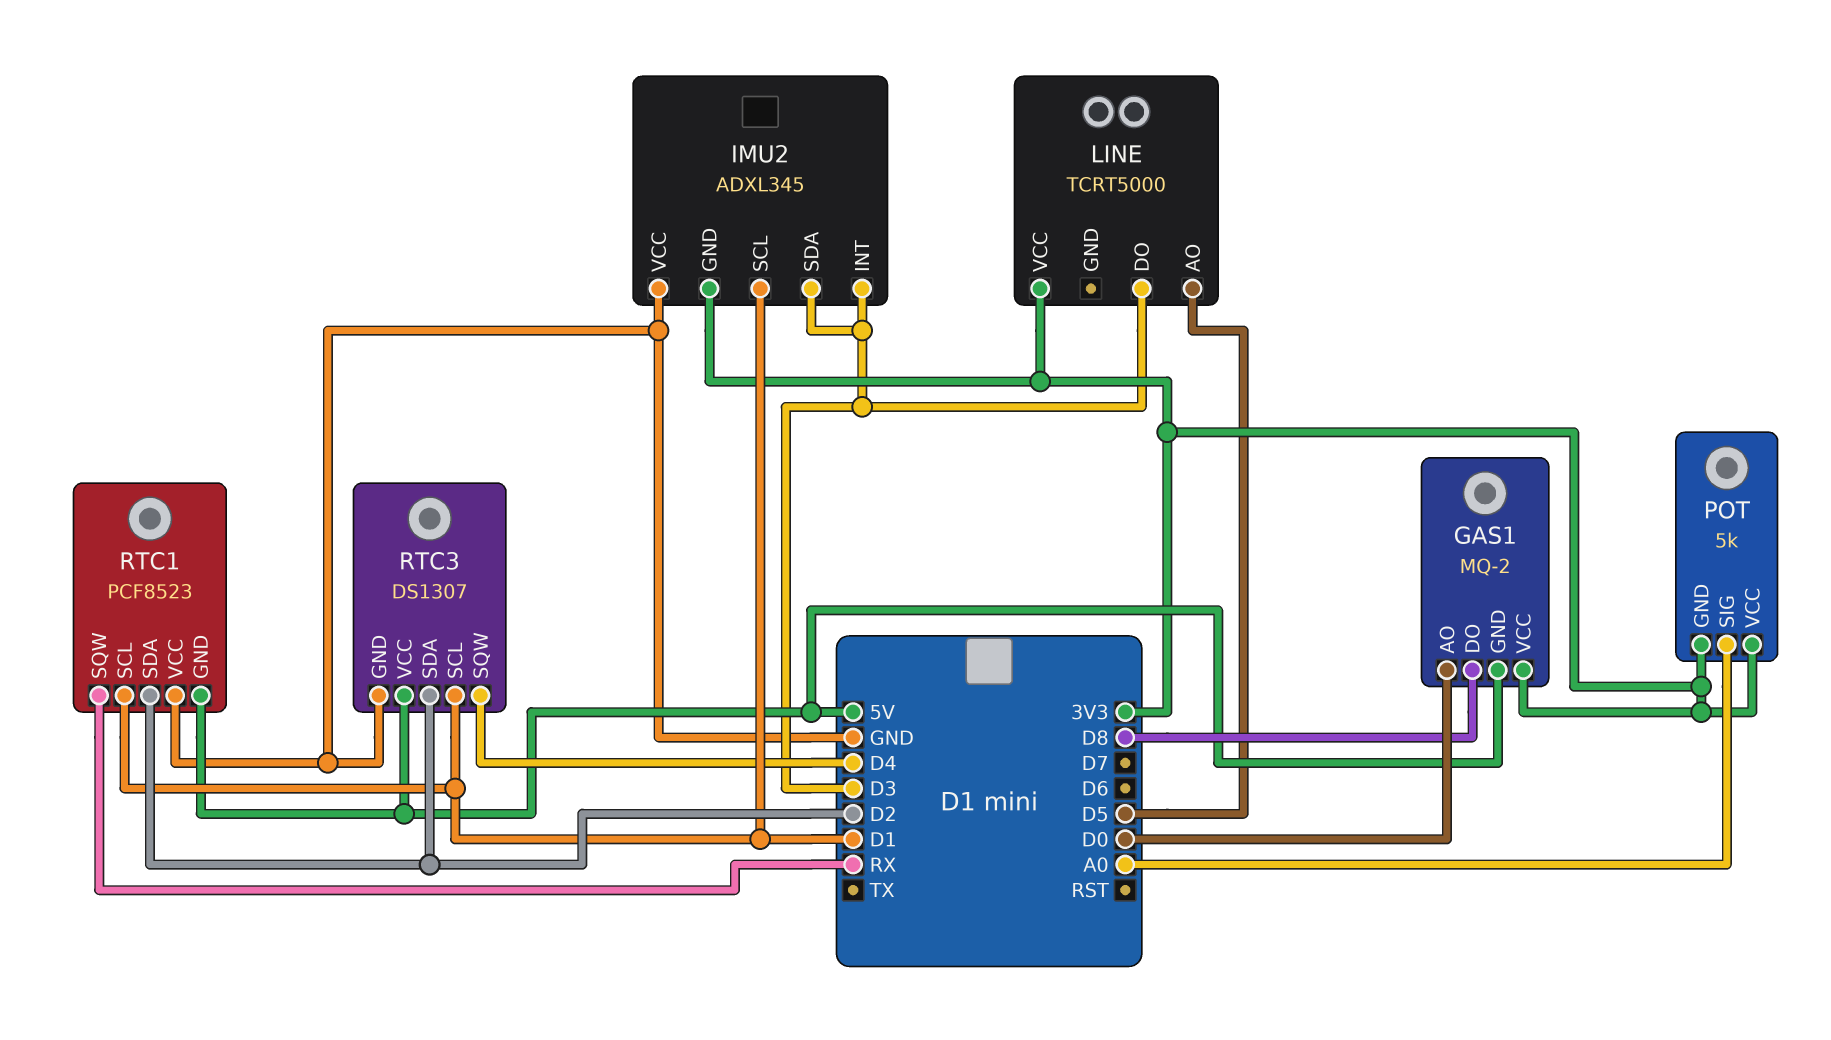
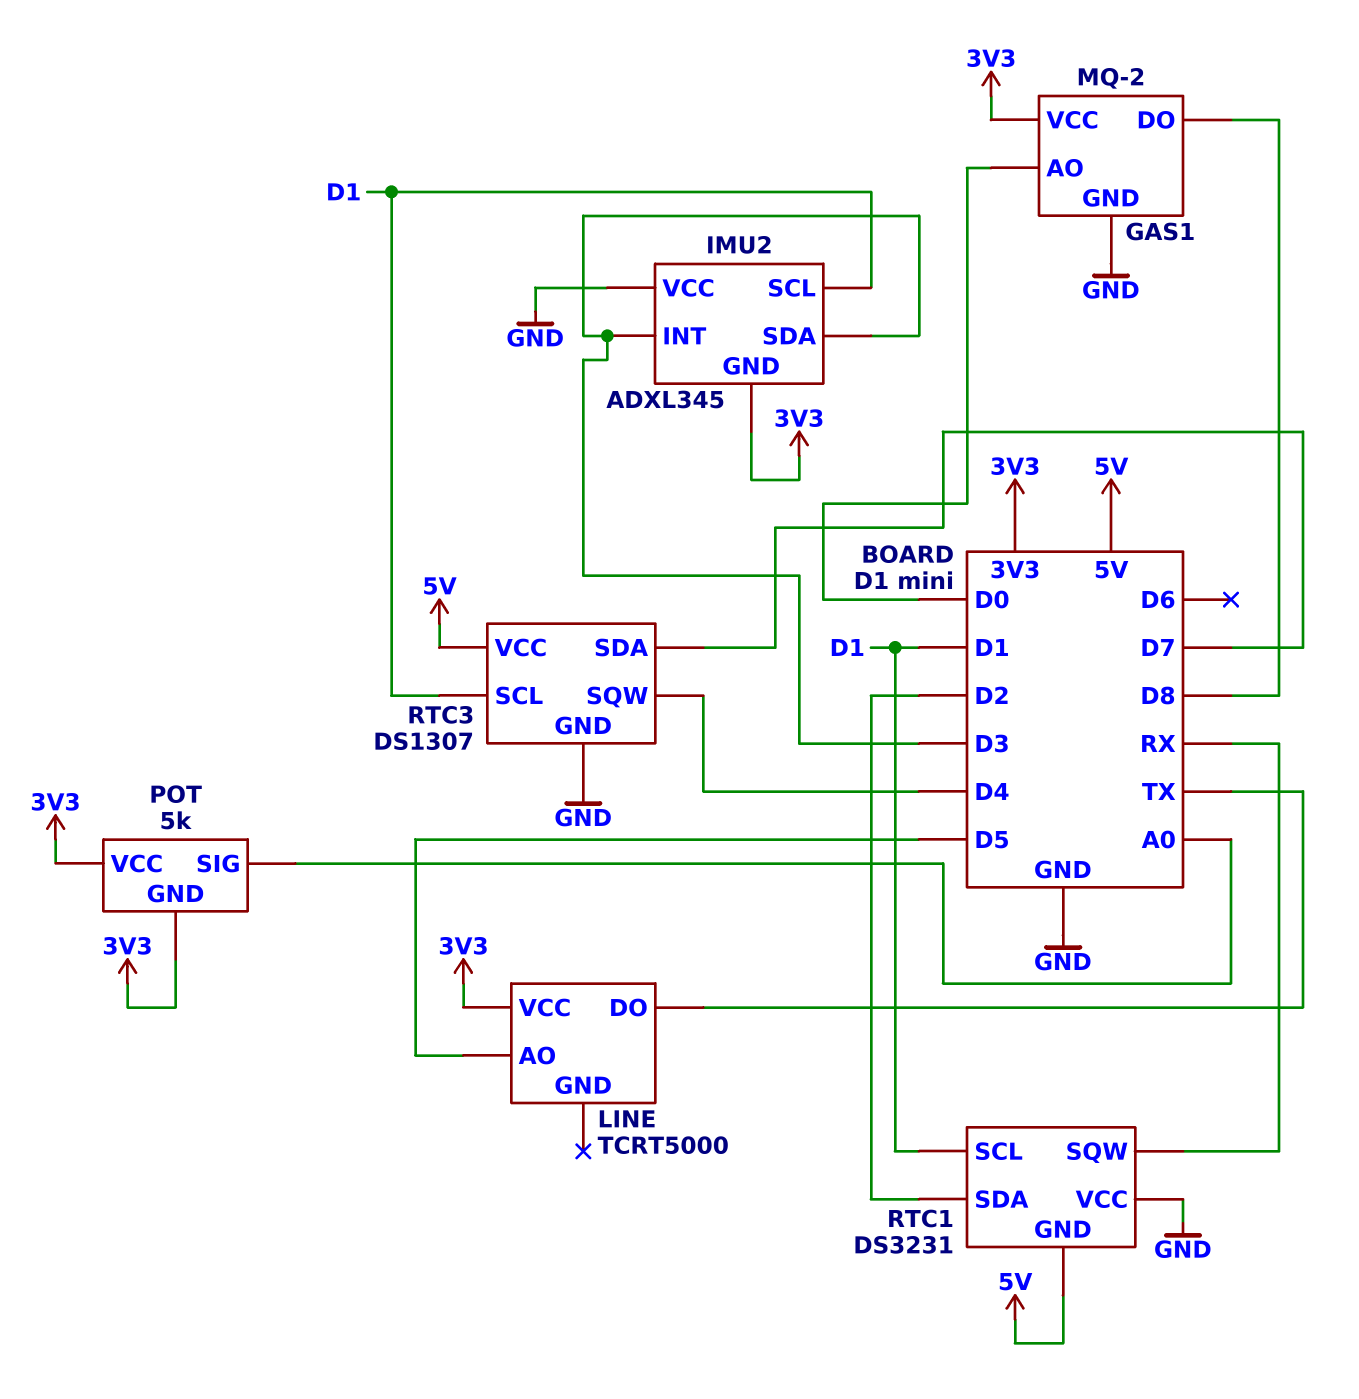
GAS1 pin GND: 5V -> GND
LINE pin DO: D3 -> TX
RTC1: PCF8523 -> DS3231
RTC3 pin SDA: D2 -> D7

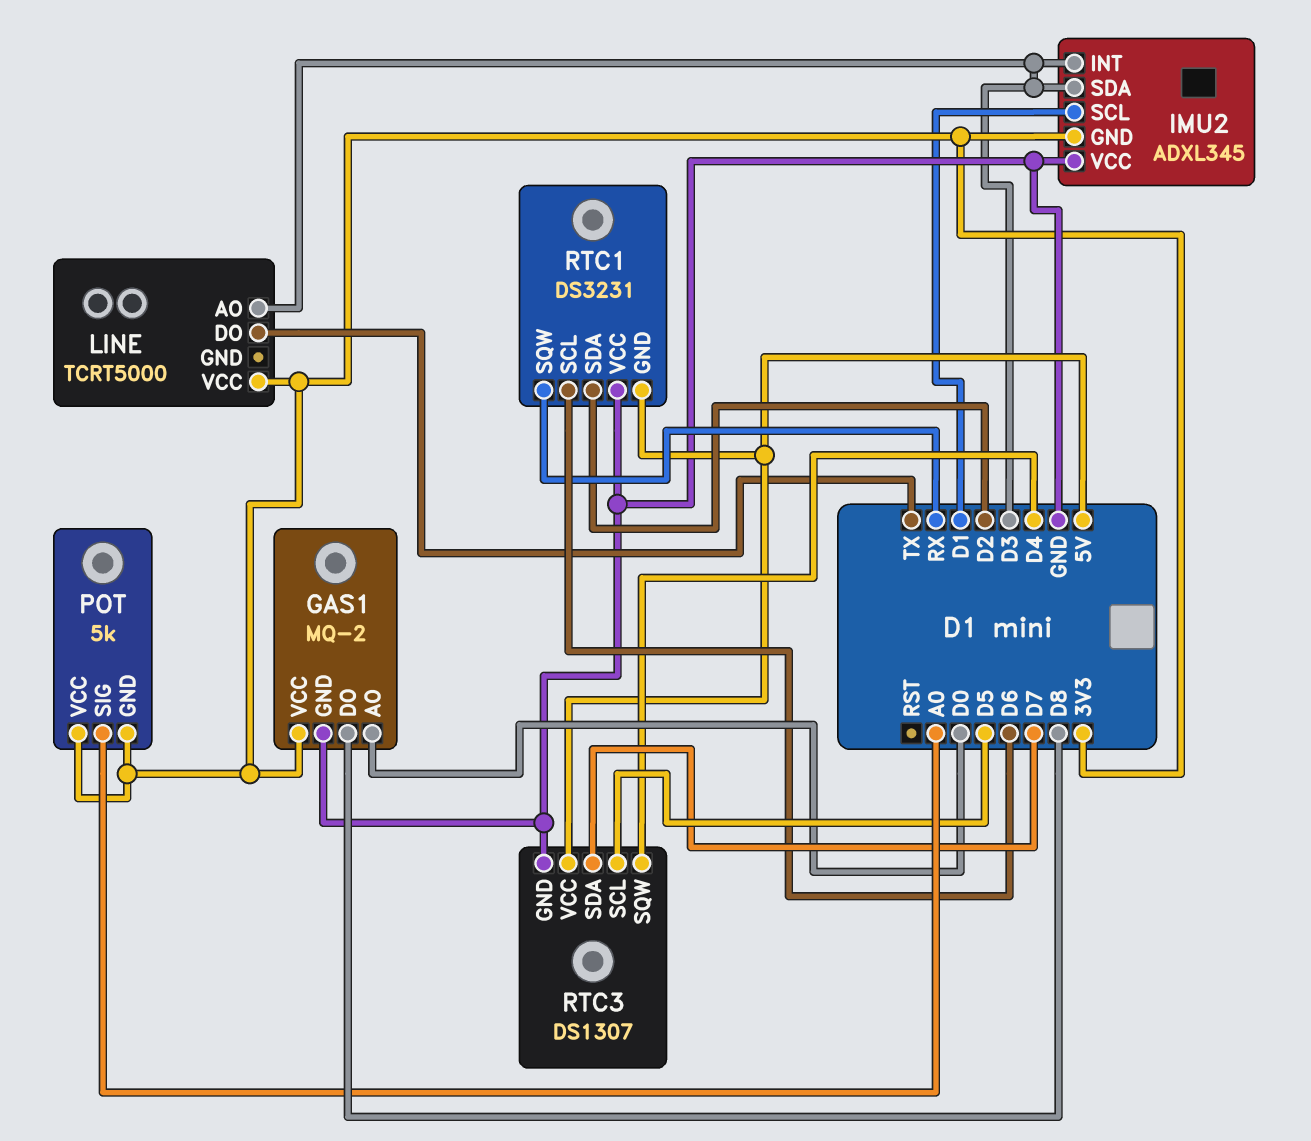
LINE pin AO: D5 -> D3
RTC1 pin SCL: D1 -> D6
RTC3 pin SCL: D1 -> D5

